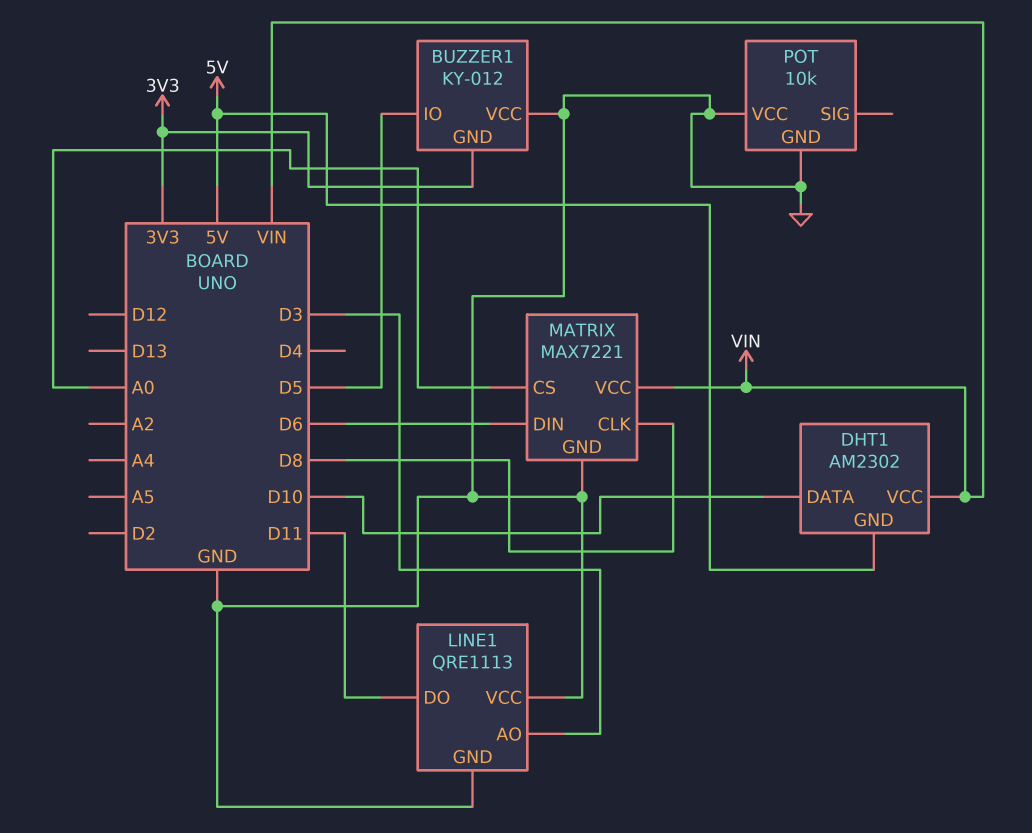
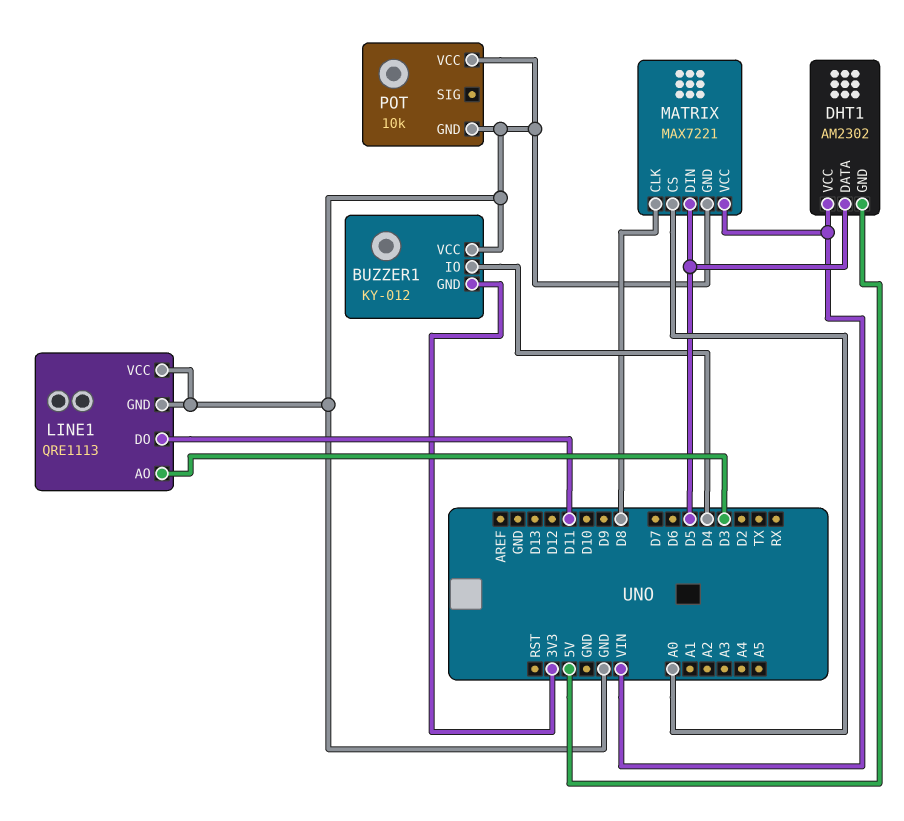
BUZZER1 pin IO: D5 -> D4
DHT1 pin DATA: D10 -> D5
MATRIX pin DIN: D6 -> D5

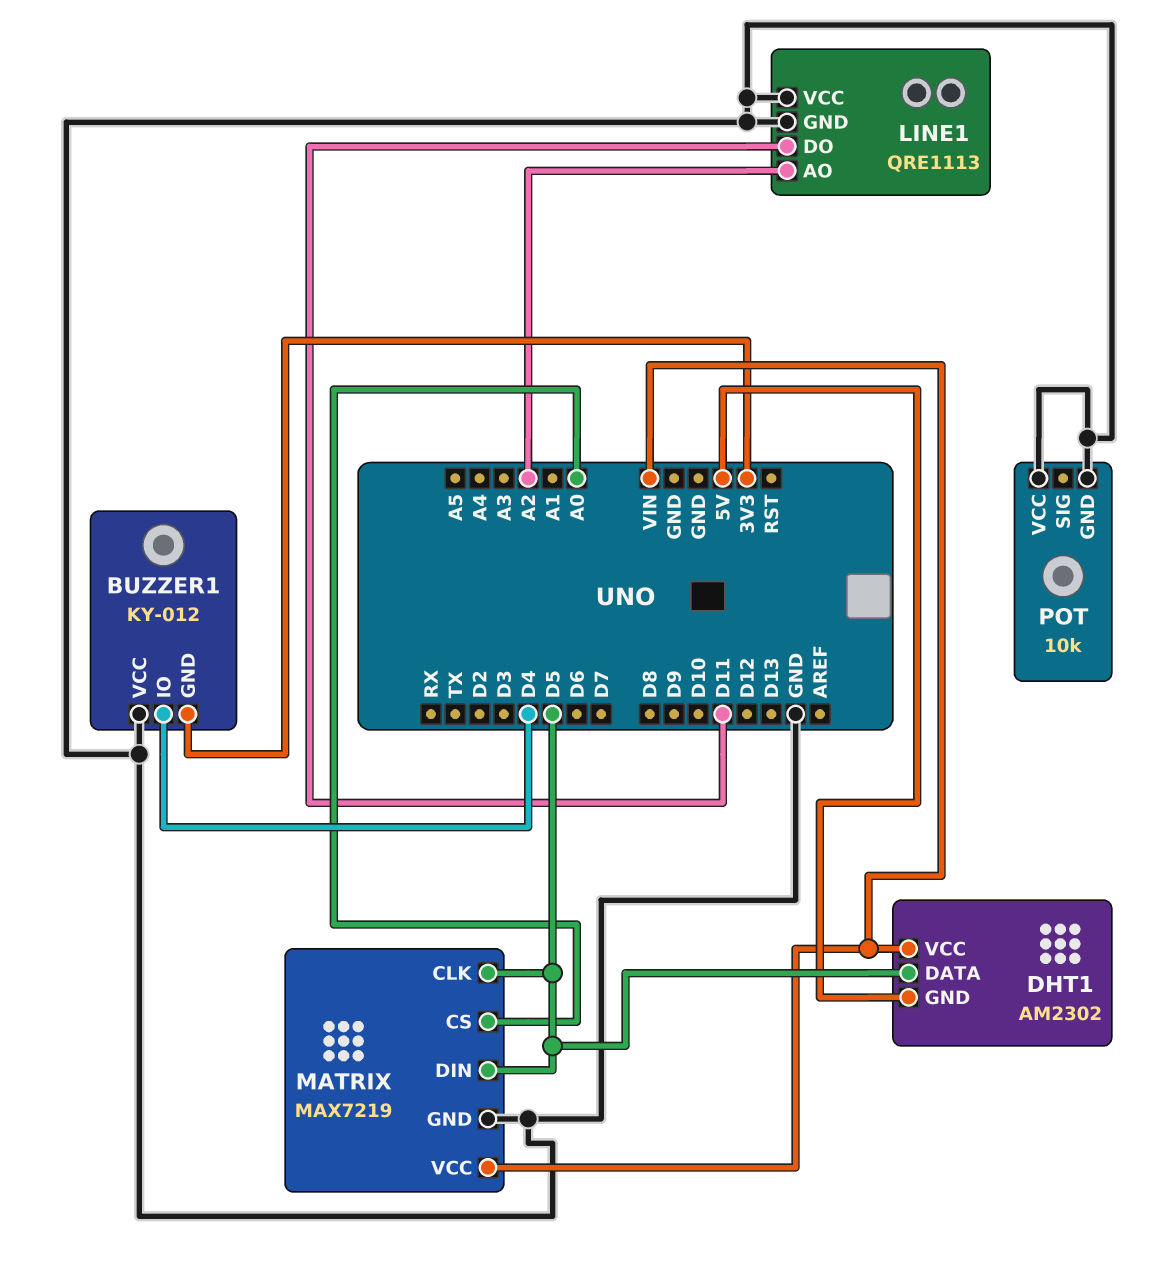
LINE1 pin AO: D3 -> A2
MATRIX: MAX7221 -> MAX7219
MATRIX pin CLK: D8 -> D5

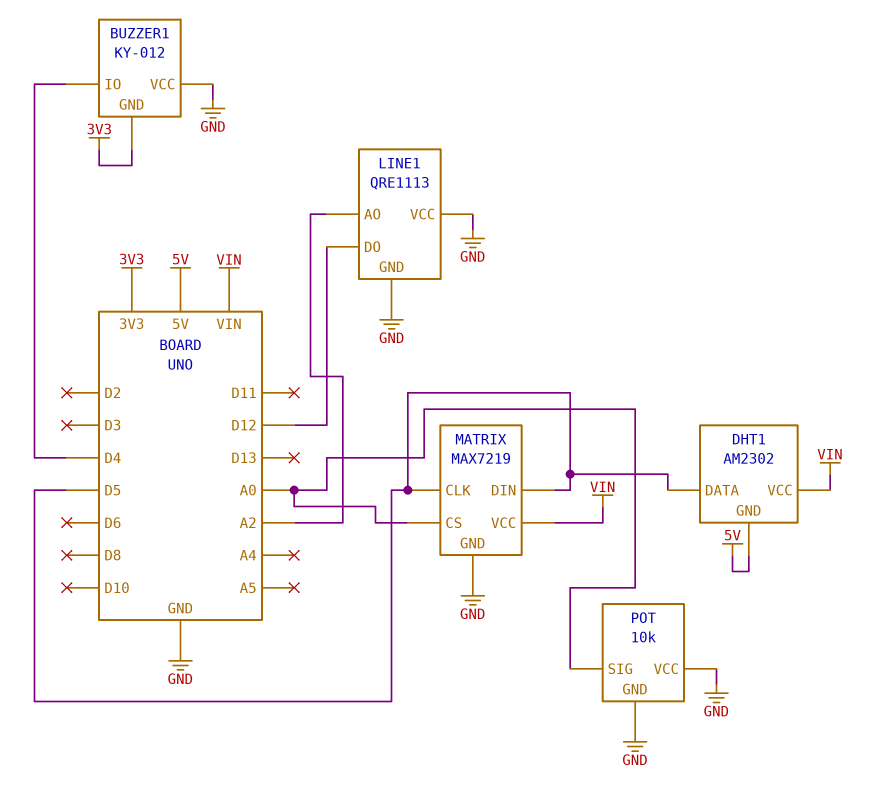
LINE1 pin DO: D11 -> D12
POT pin SIG: none -> A0

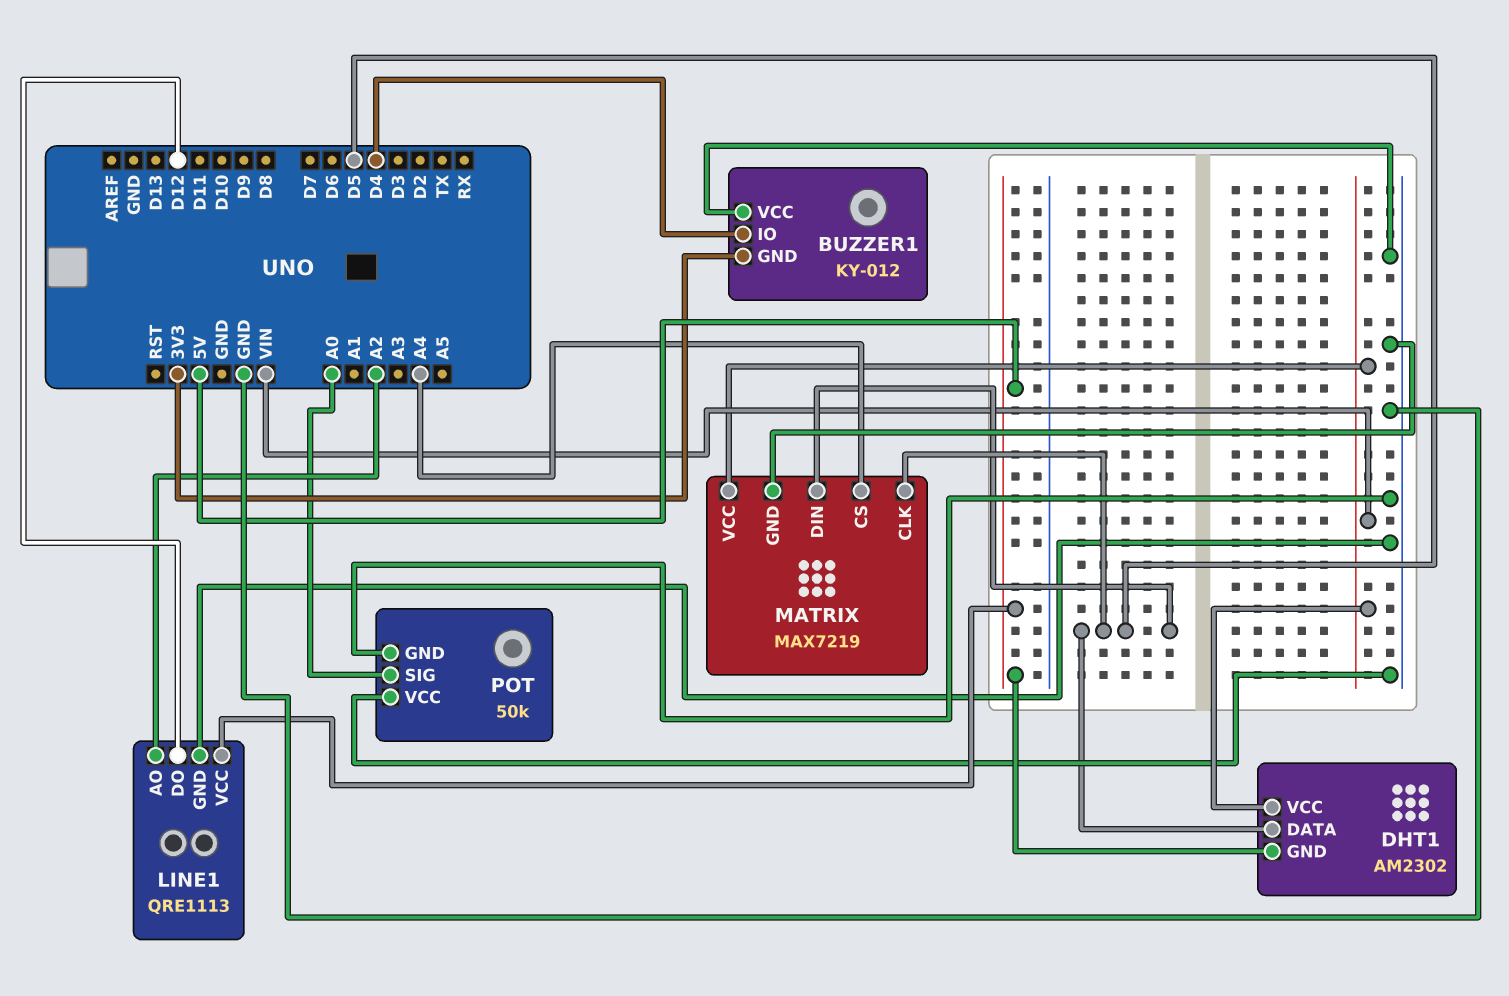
LINE1 pin VCC: GND -> 5V
MATRIX pin CS: A0 -> A4
POT: 10k -> 50k

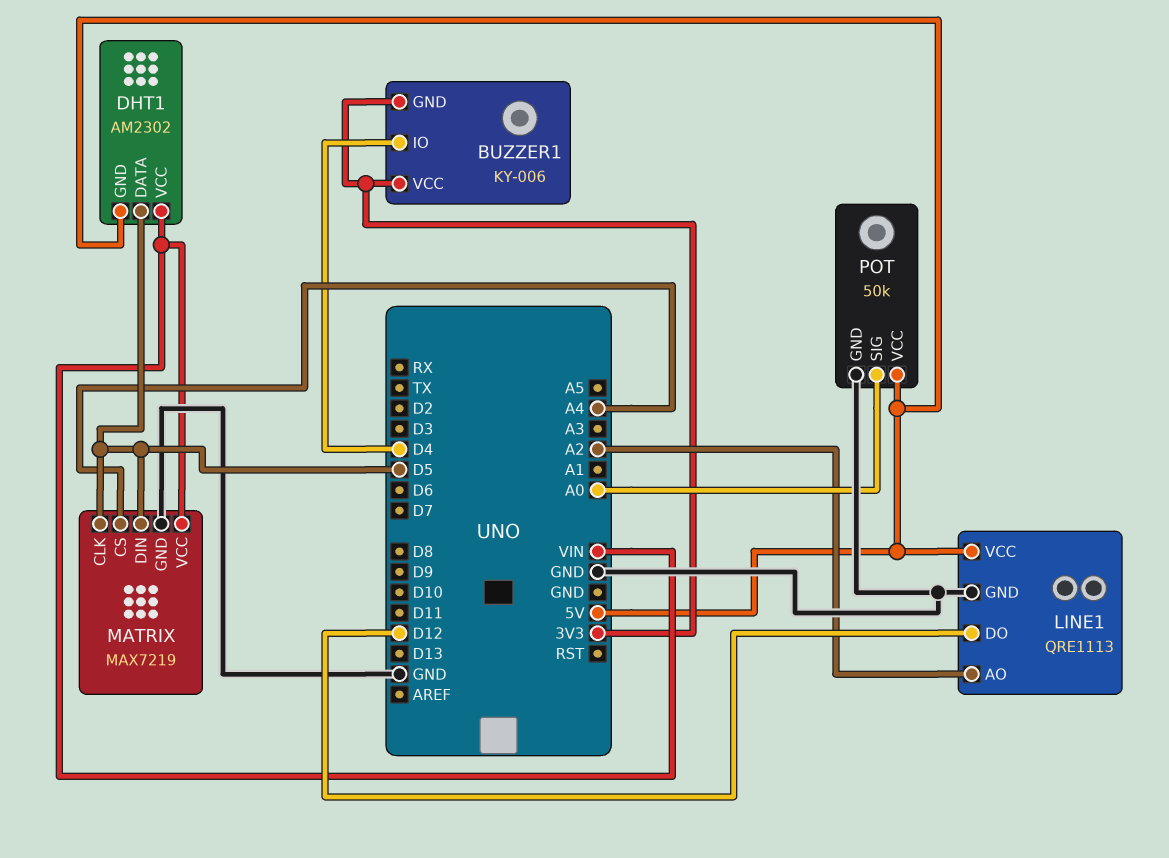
BUZZER1: KY-012 -> KY-006
BUZZER1 pin VCC: GND -> 3V3
POT pin VCC: GND -> 5V

